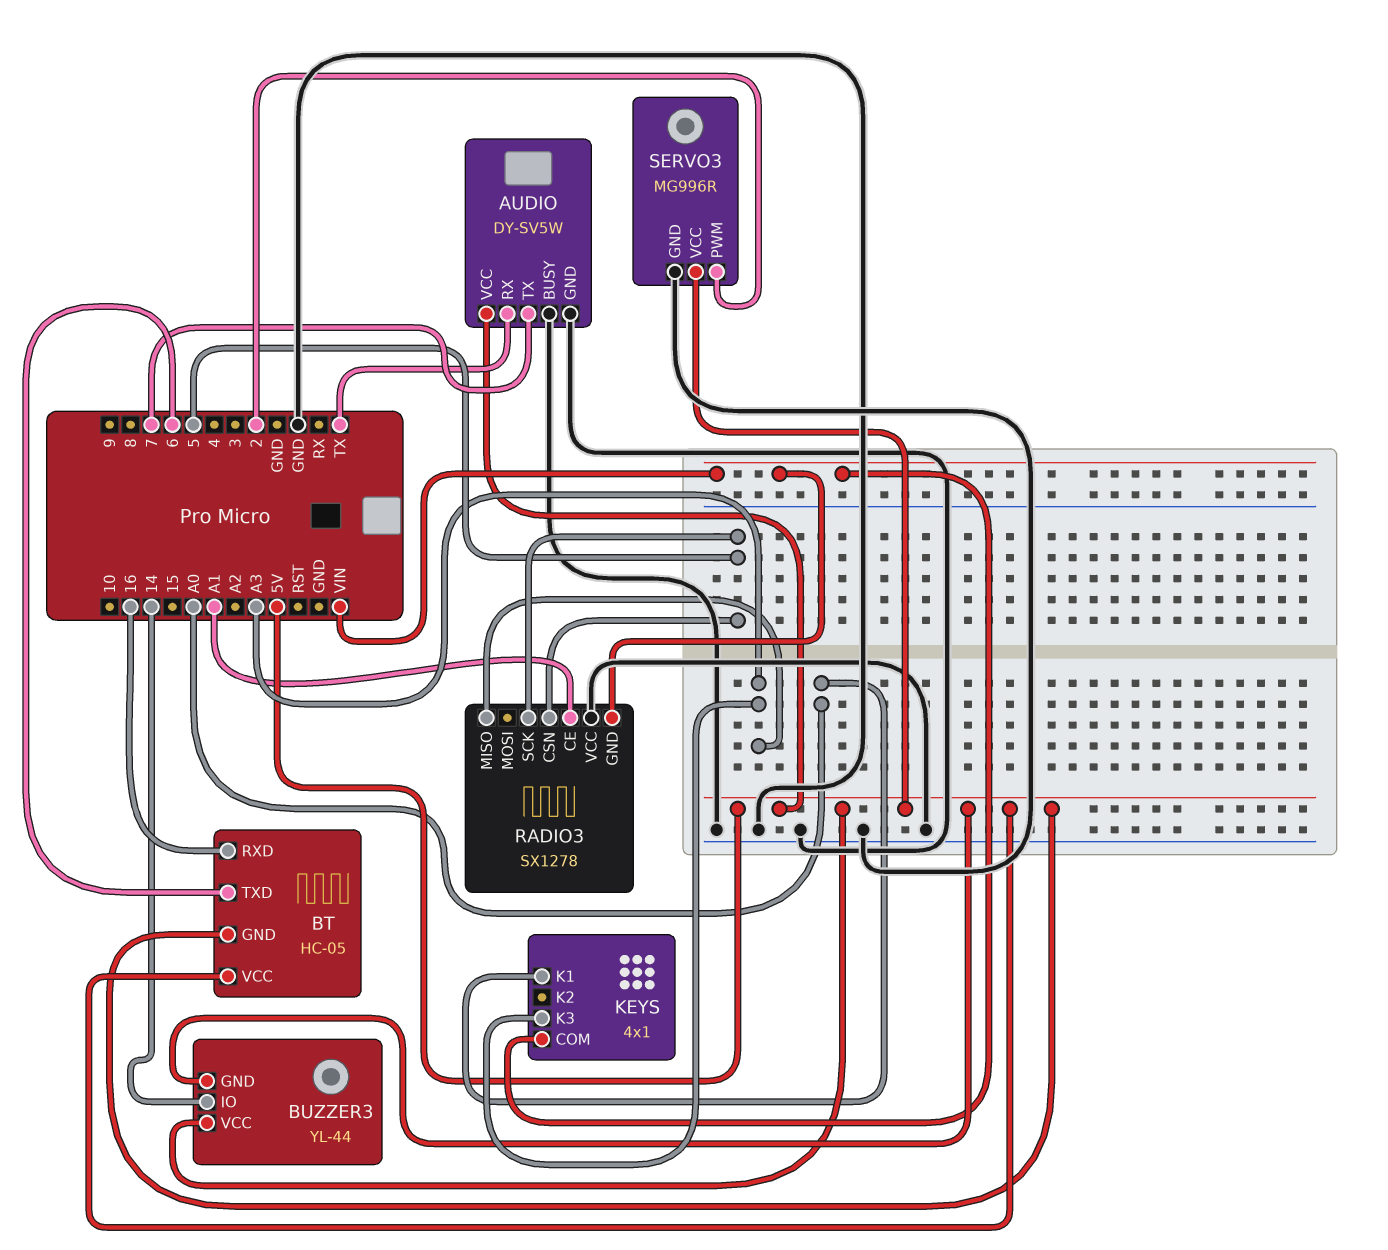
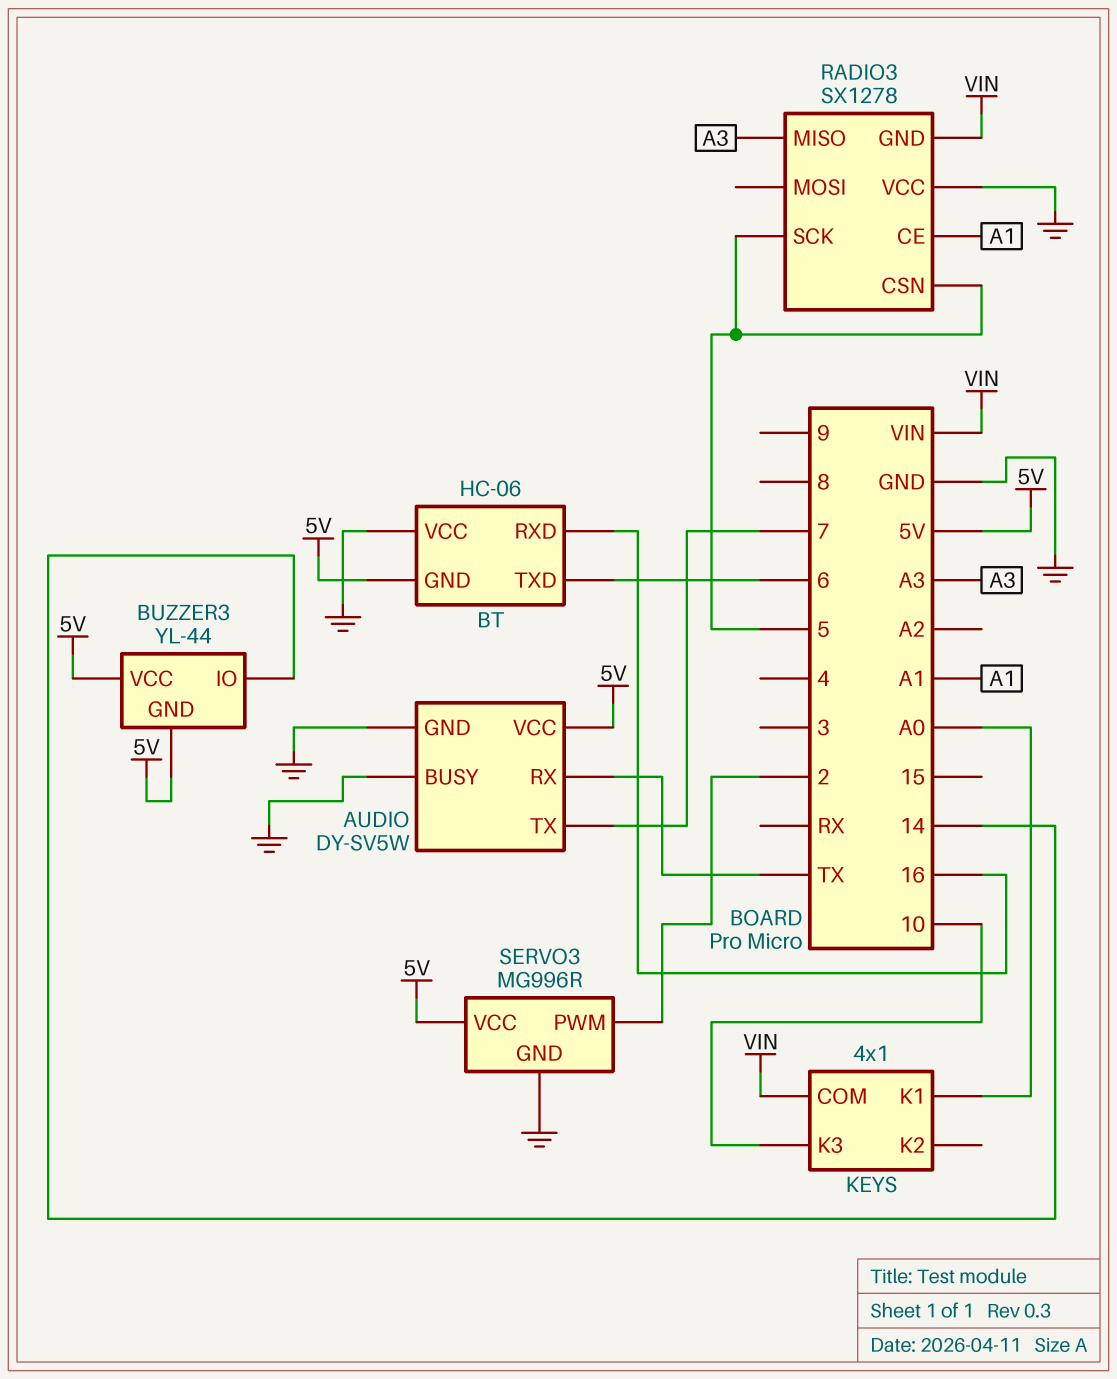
BT: HC-05 -> HC-06
BT pin VCC: 5V -> GND
KEYS pin K3: A3 -> 10

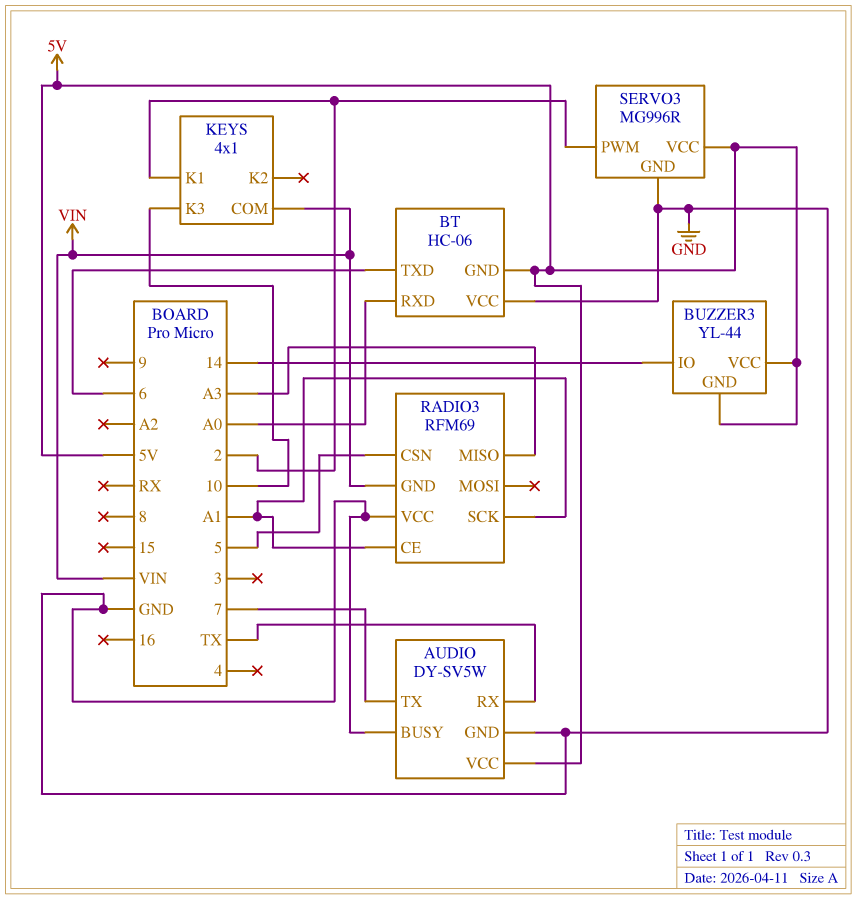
BT pin RXD: 16 -> A0
KEYS pin K1: A0 -> 2
RADIO3: SX1278 -> RFM69
RADIO3 pin SCK: 5 -> A1

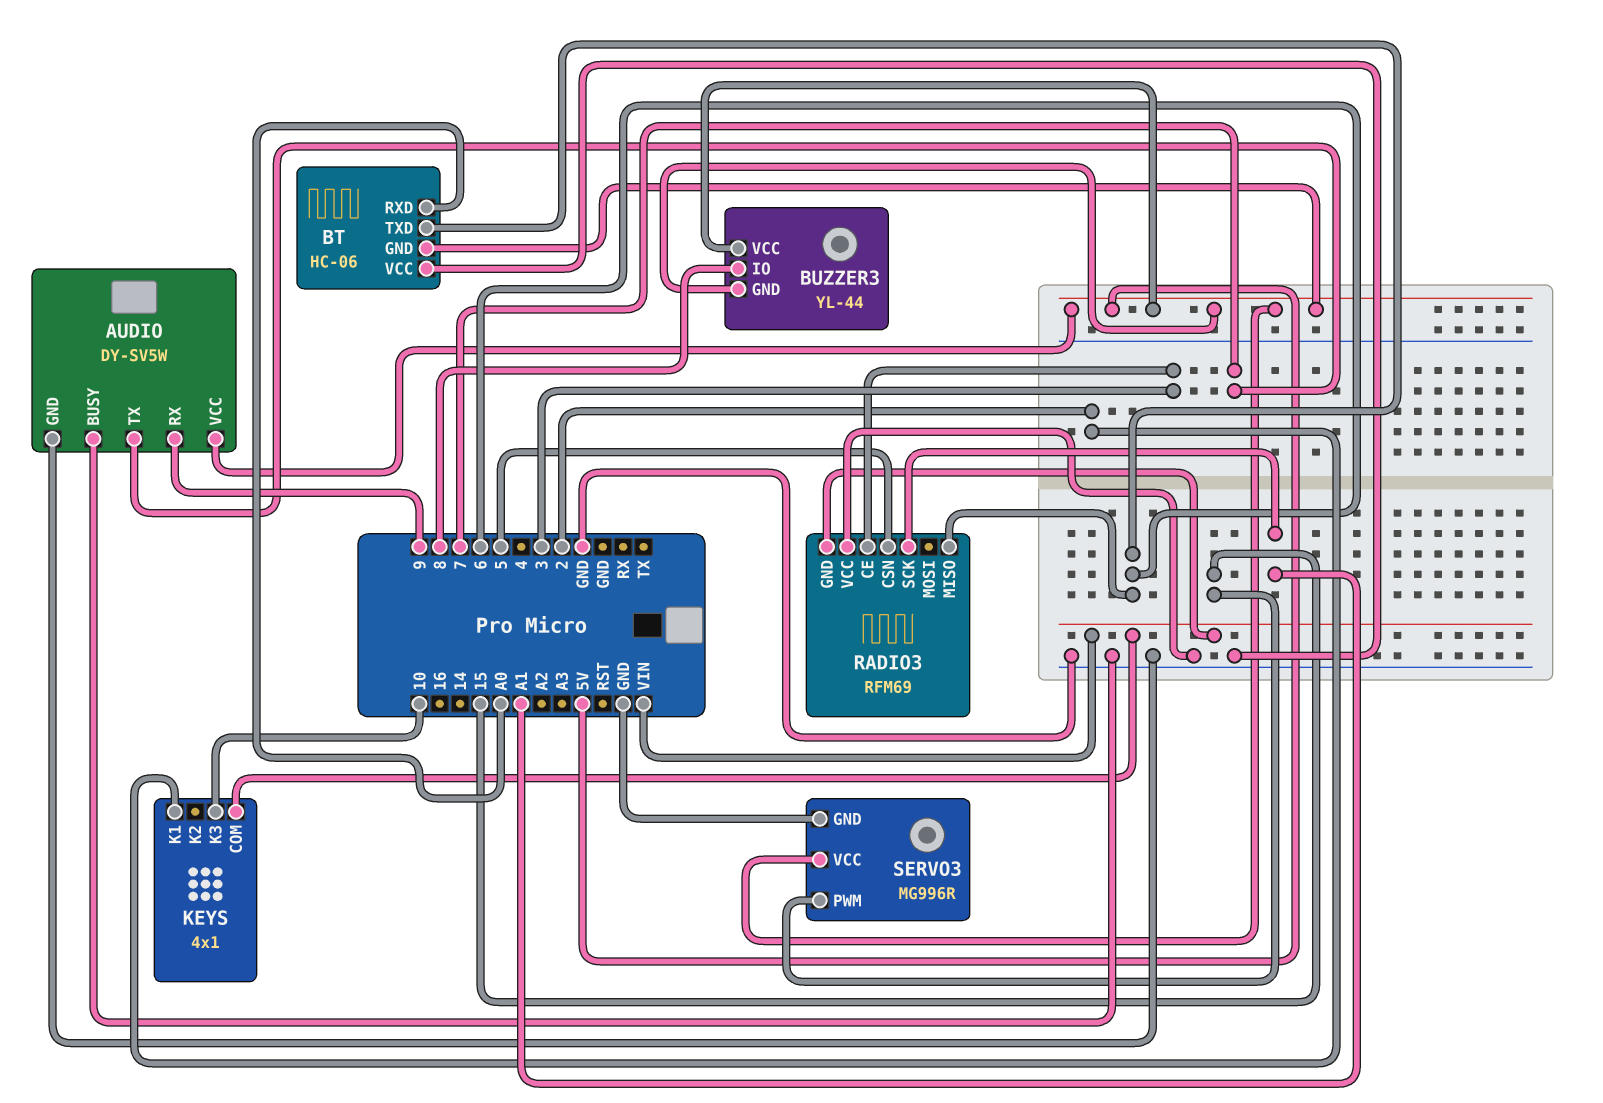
AUDIO pin RX: TX -> 9
BUZZER3 pin IO: 14 -> 8
RADIO3 pin CE: A1 -> 3
RADIO3 pin MISO: A3 -> 6
SERVO3 pin PWM: 2 -> 15

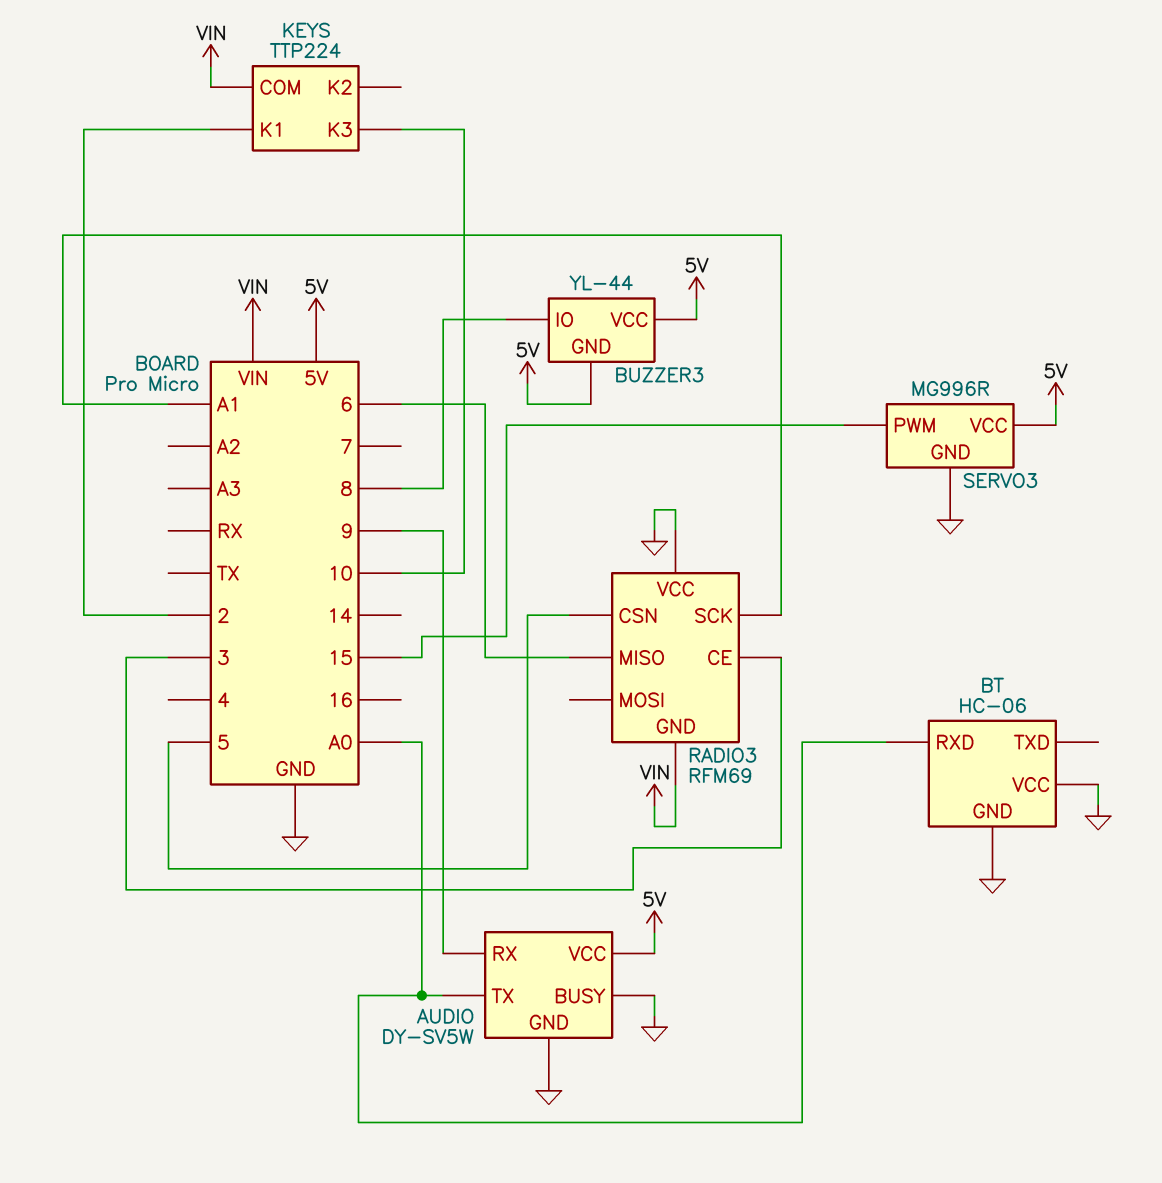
AUDIO pin TX: 7 -> A0
BT pin GND: 5V -> GND
BT pin TXD: 6 -> none
KEYS: 4x1 -> TTP224

